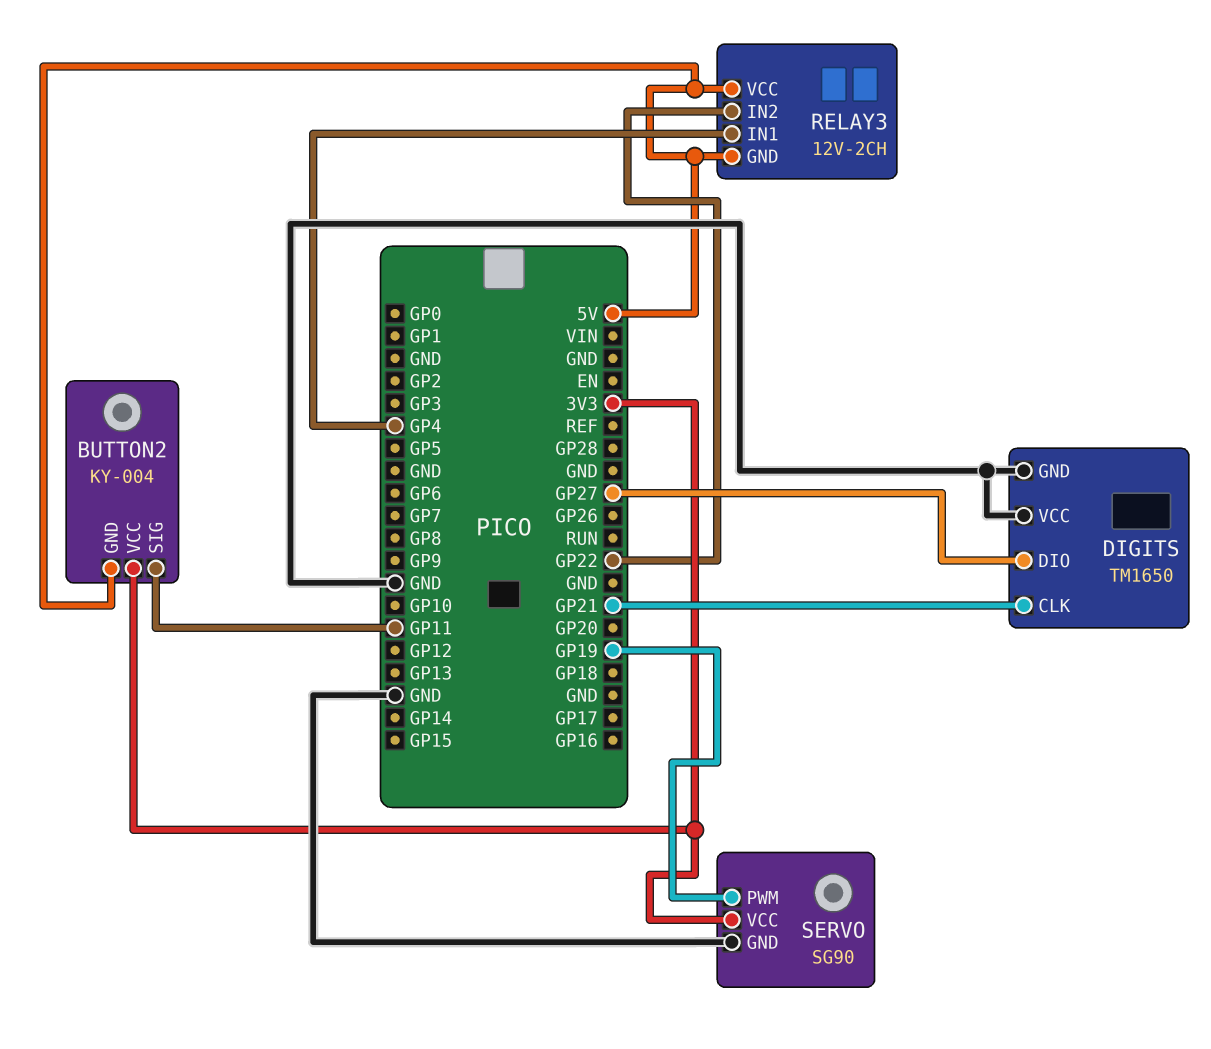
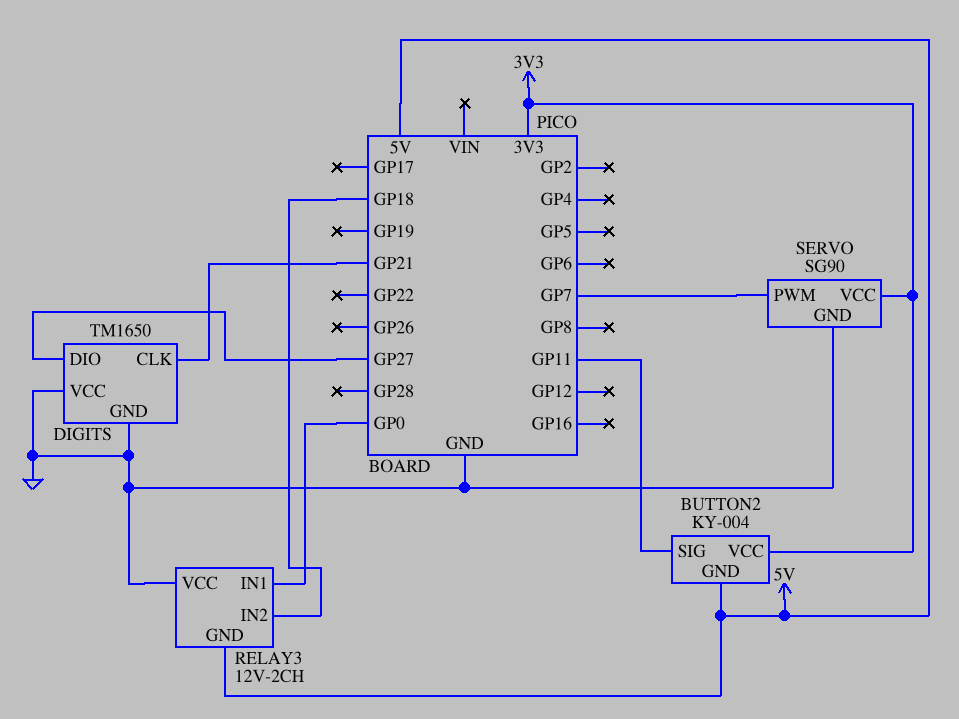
RELAY3 pin IN1: GP4 -> GP0
RELAY3 pin IN2: GP22 -> GP18
RELAY3 pin VCC: 5V -> GND
SERVO pin PWM: GP19 -> GP7

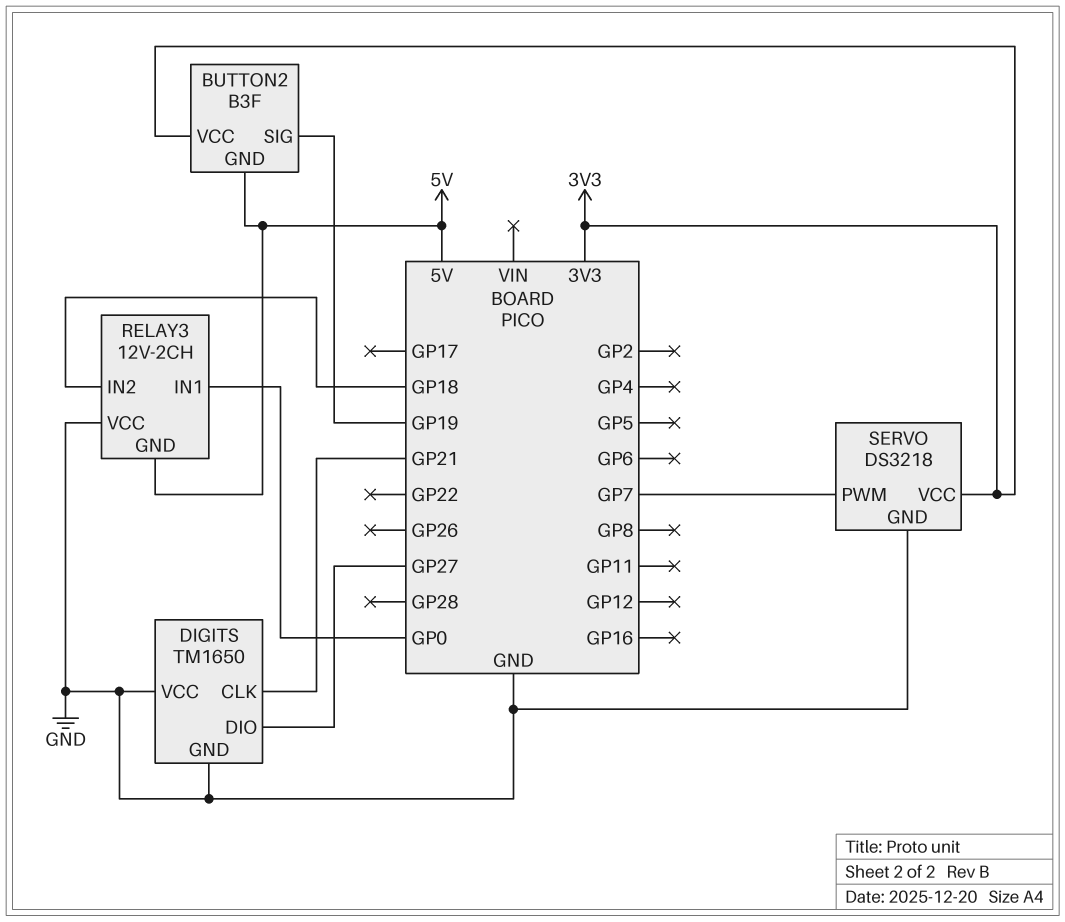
BUTTON2: KY-004 -> B3F
BUTTON2 pin SIG: GP11 -> GP19
SERVO: SG90 -> DS3218

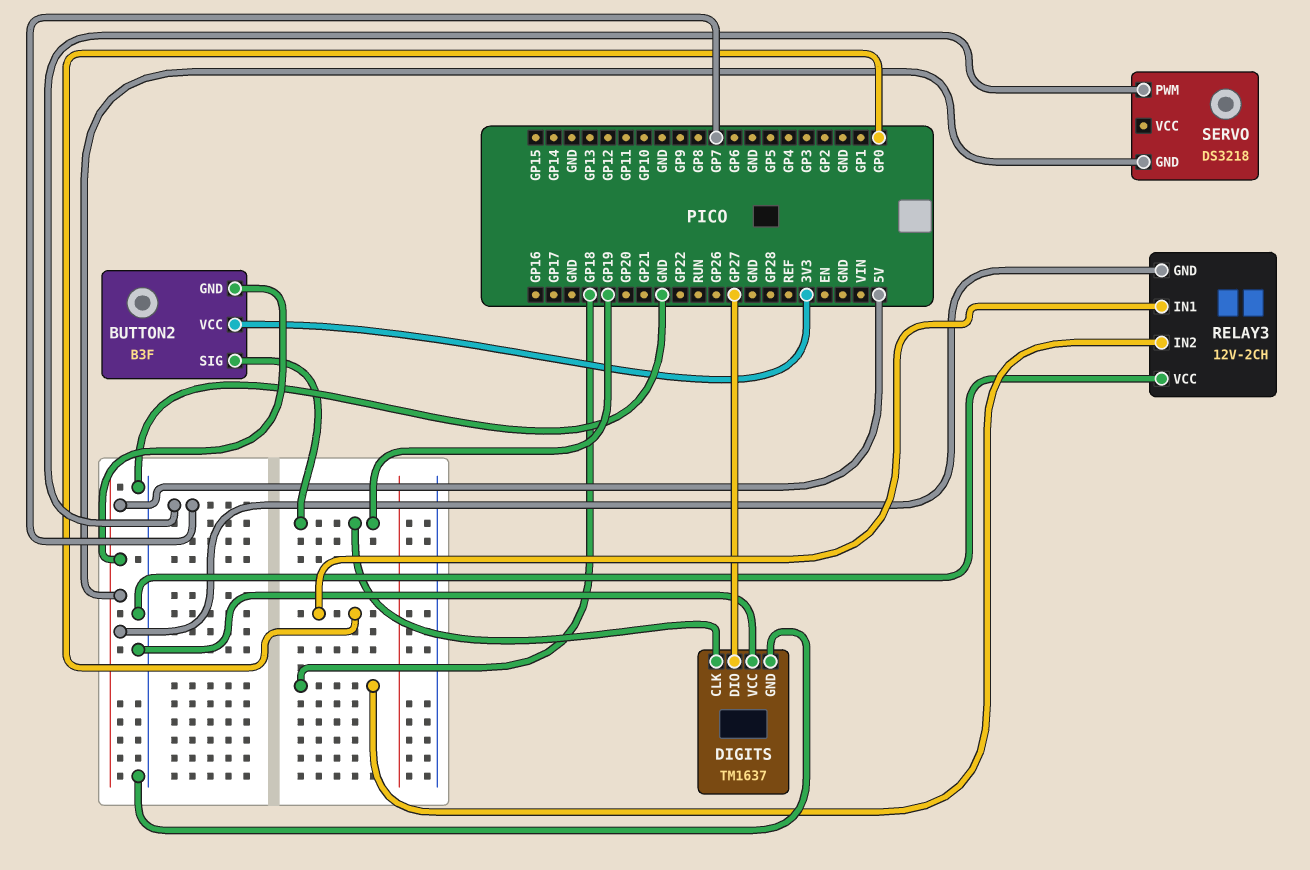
DIGITS: TM1650 -> TM1637
DIGITS pin CLK: GP21 -> GP19
SERVO pin GND: GND -> 5V
SERVO pin VCC: 3V3 -> none

